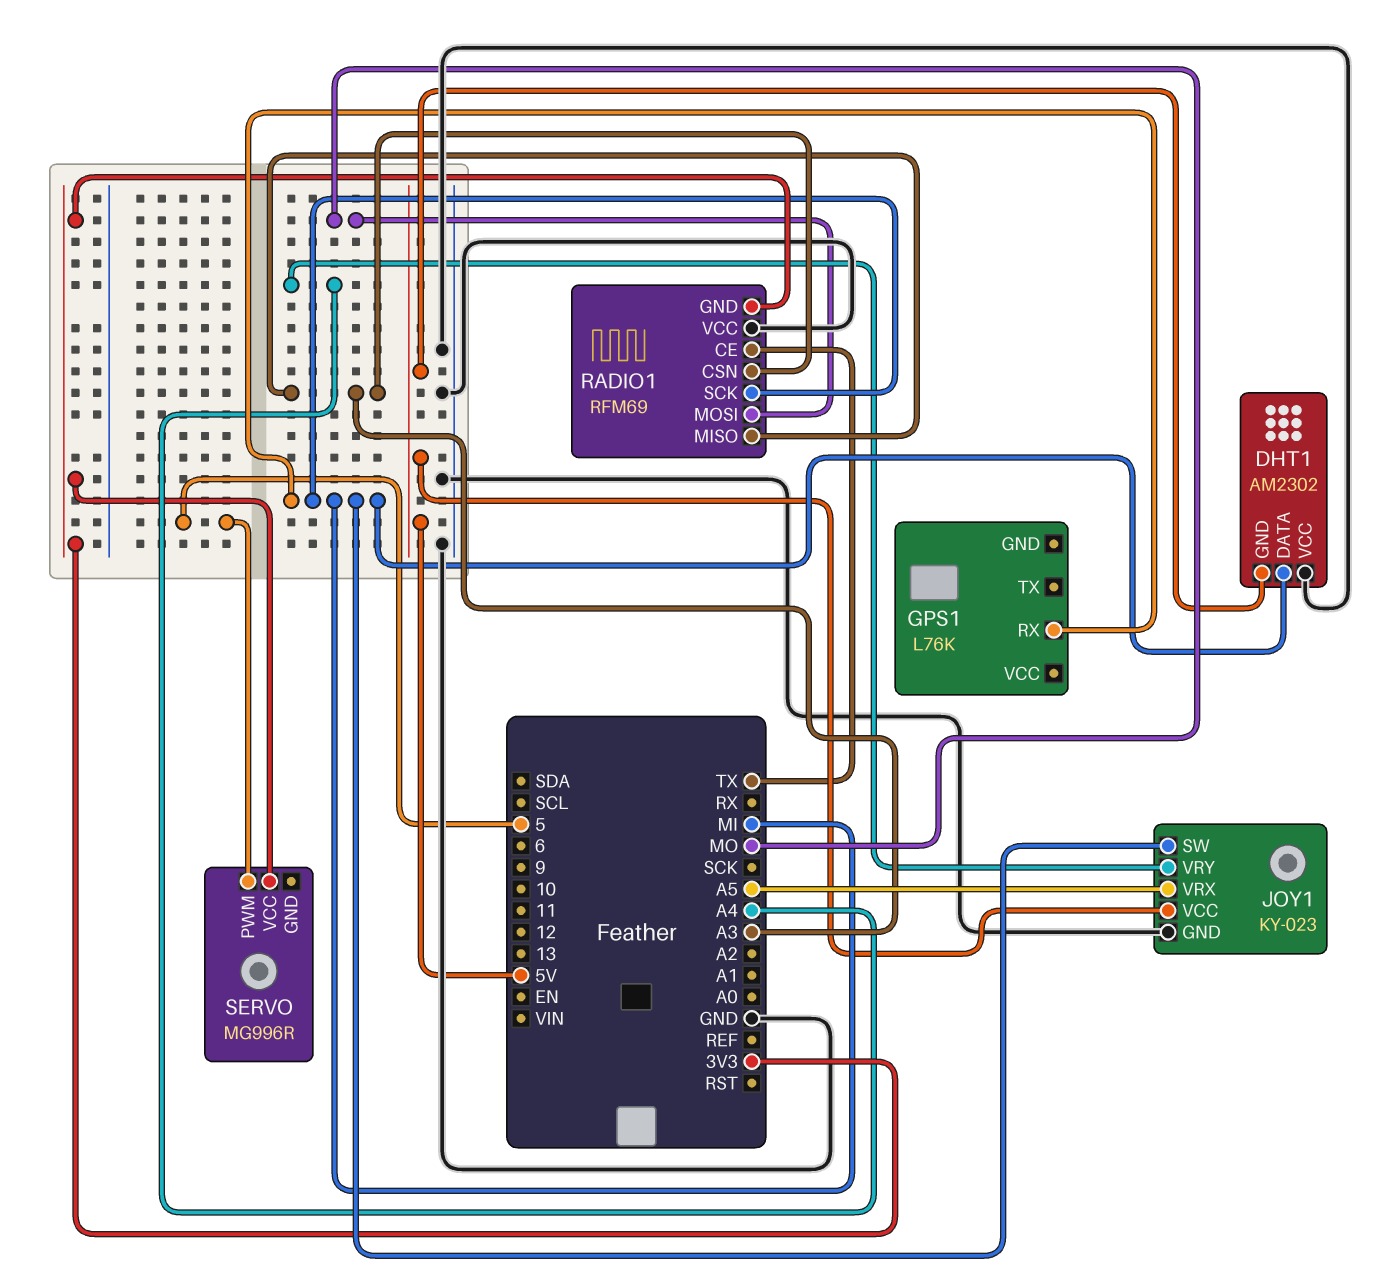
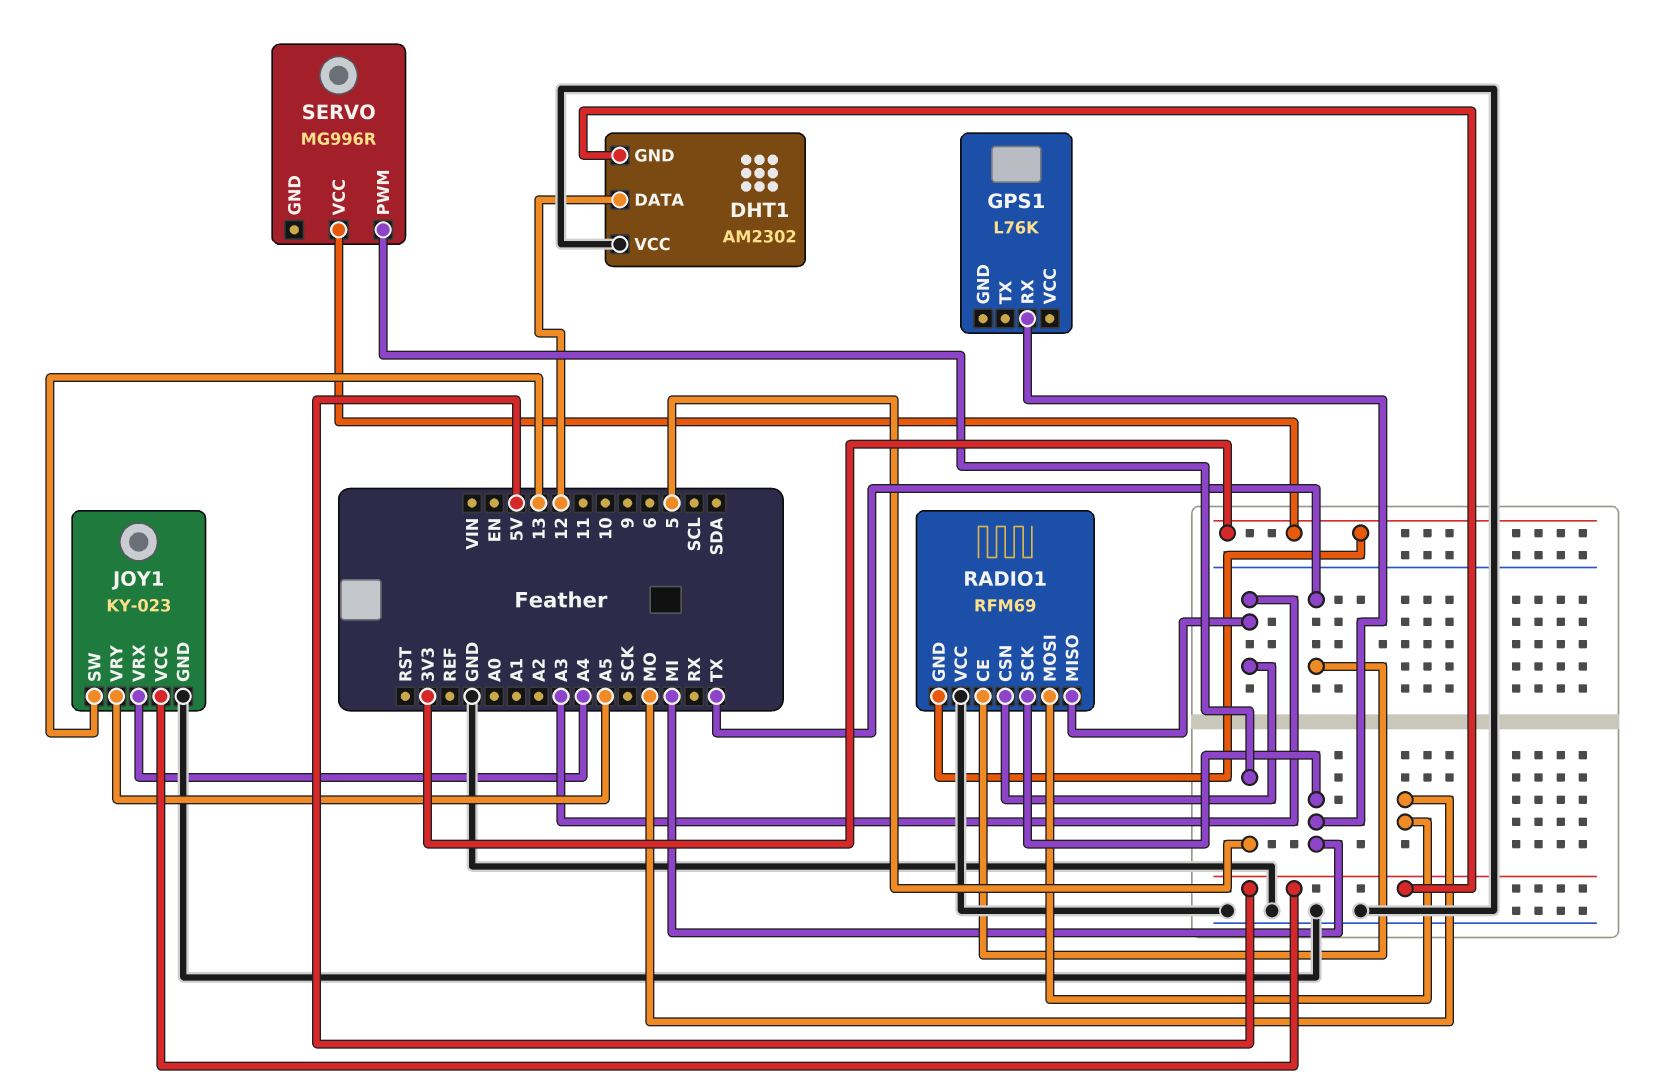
DHT1 pin DATA: MI -> 12
JOY1 pin SW: MI -> 13
JOY1 pin VRX: A5 -> A4
JOY1 pin VRY: A4 -> A5

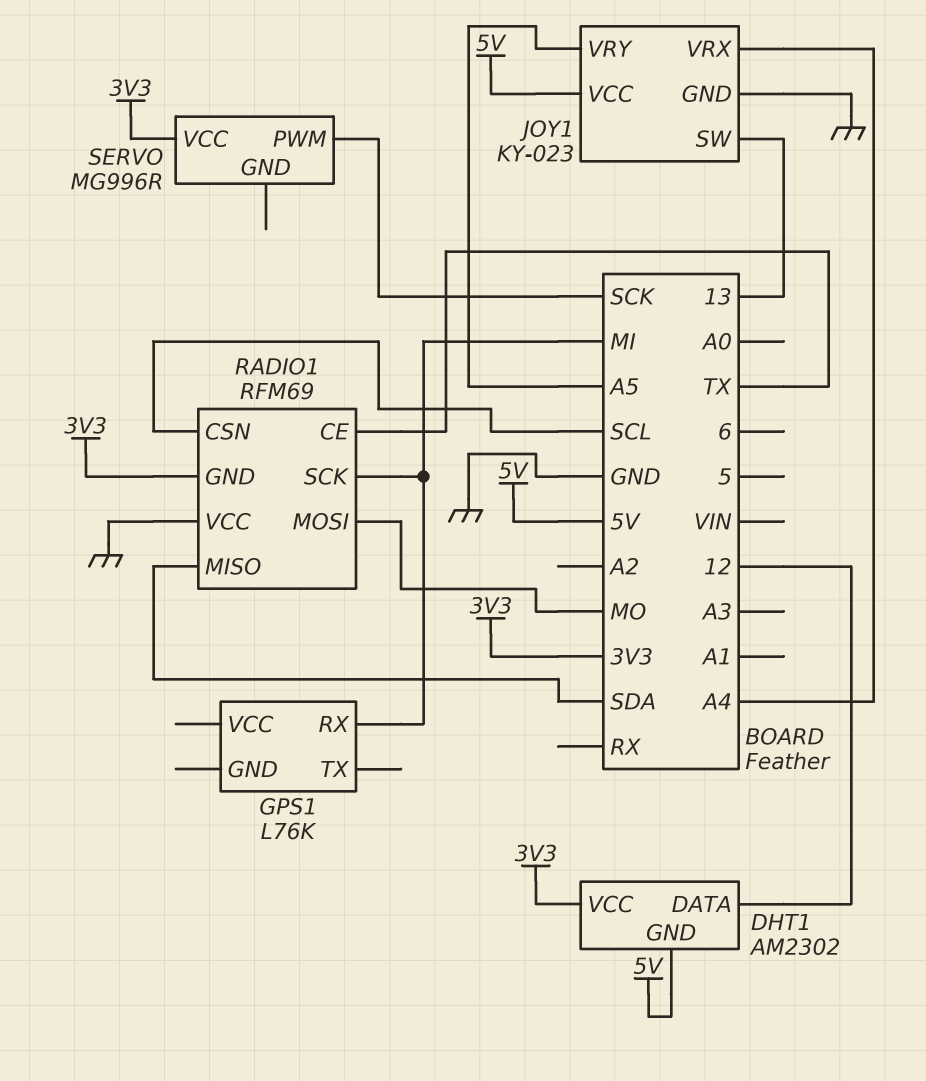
DHT1 pin VCC: GND -> 3V3
RADIO1 pin CSN: A3 -> SCL
RADIO1 pin MISO: A3 -> SDA
SERVO pin PWM: 5 -> SCK

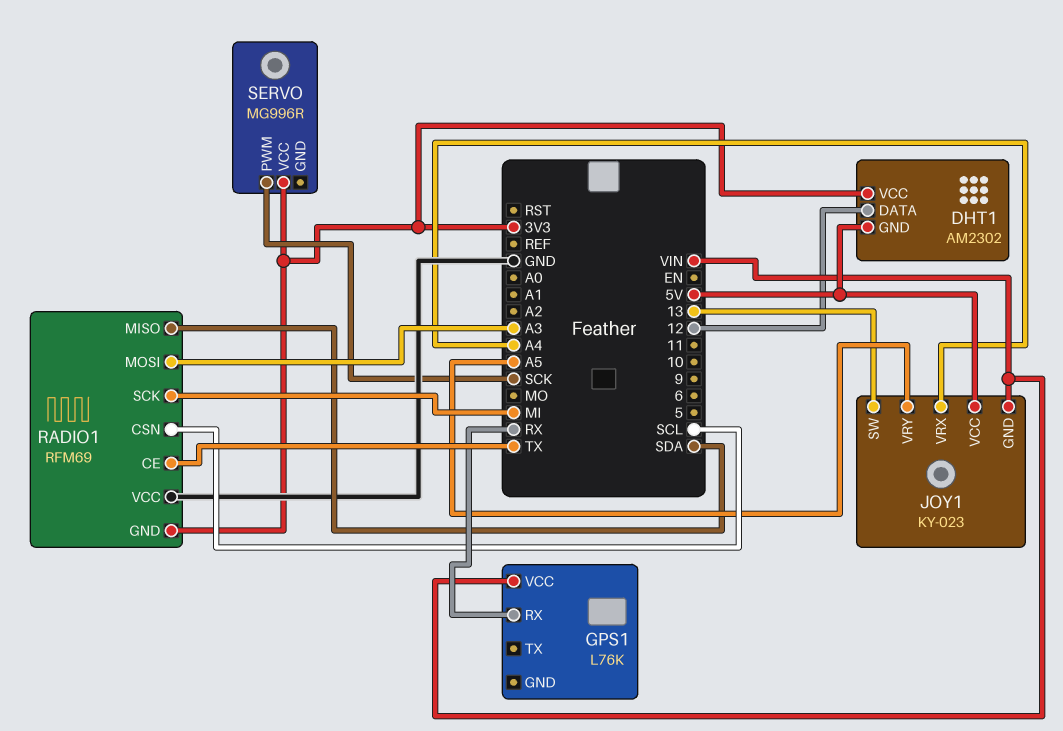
GPS1 pin RX: MI -> RX
GPS1 pin VCC: none -> VIN
JOY1 pin GND: GND -> VIN
RADIO1 pin MOSI: MO -> A3

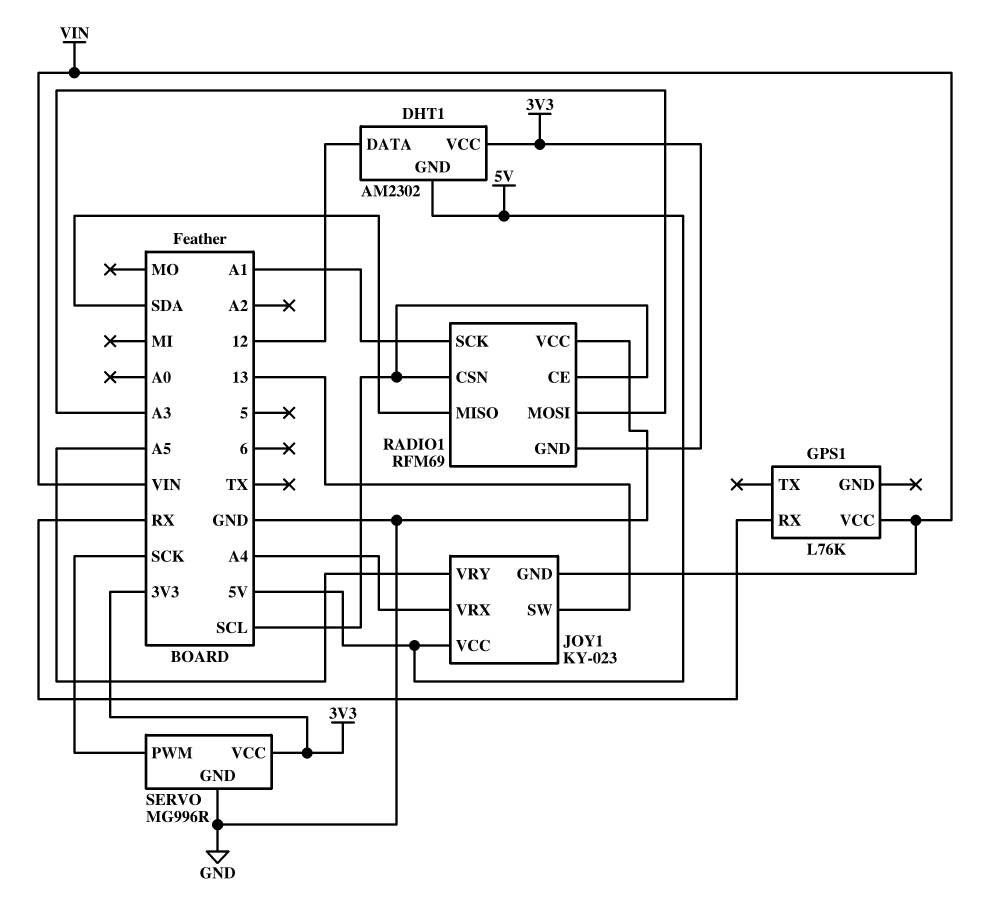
RADIO1 pin CE: TX -> SCL
RADIO1 pin SCK: MI -> A1
SERVO pin GND: none -> GND

